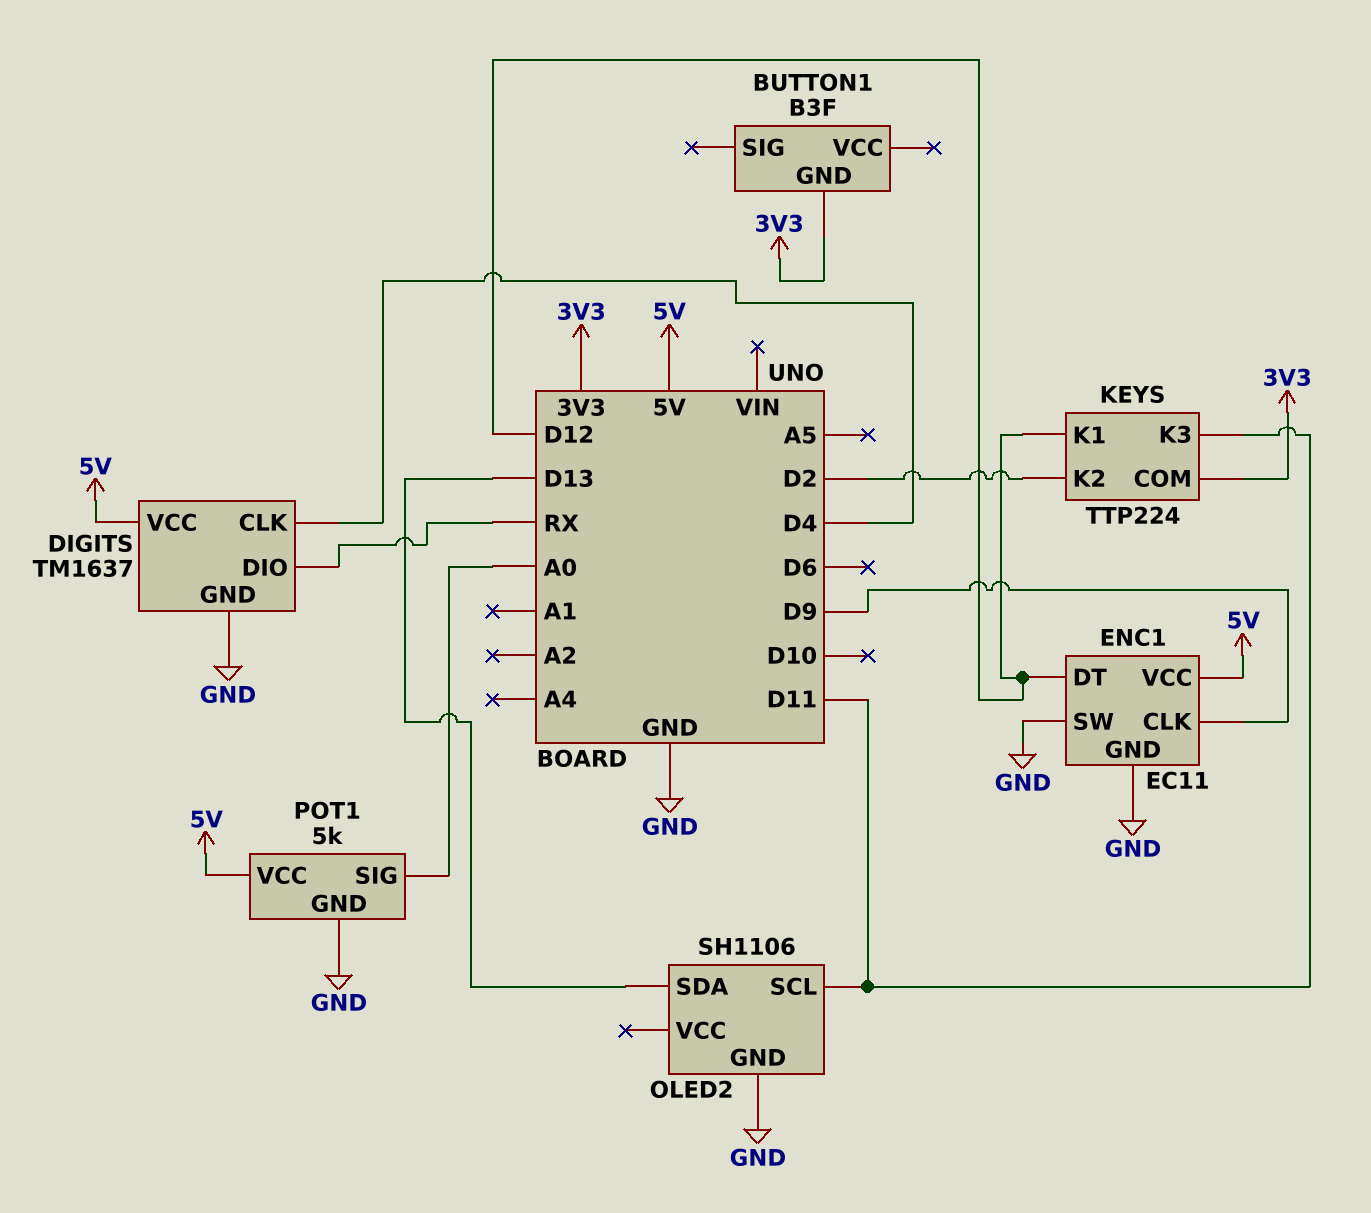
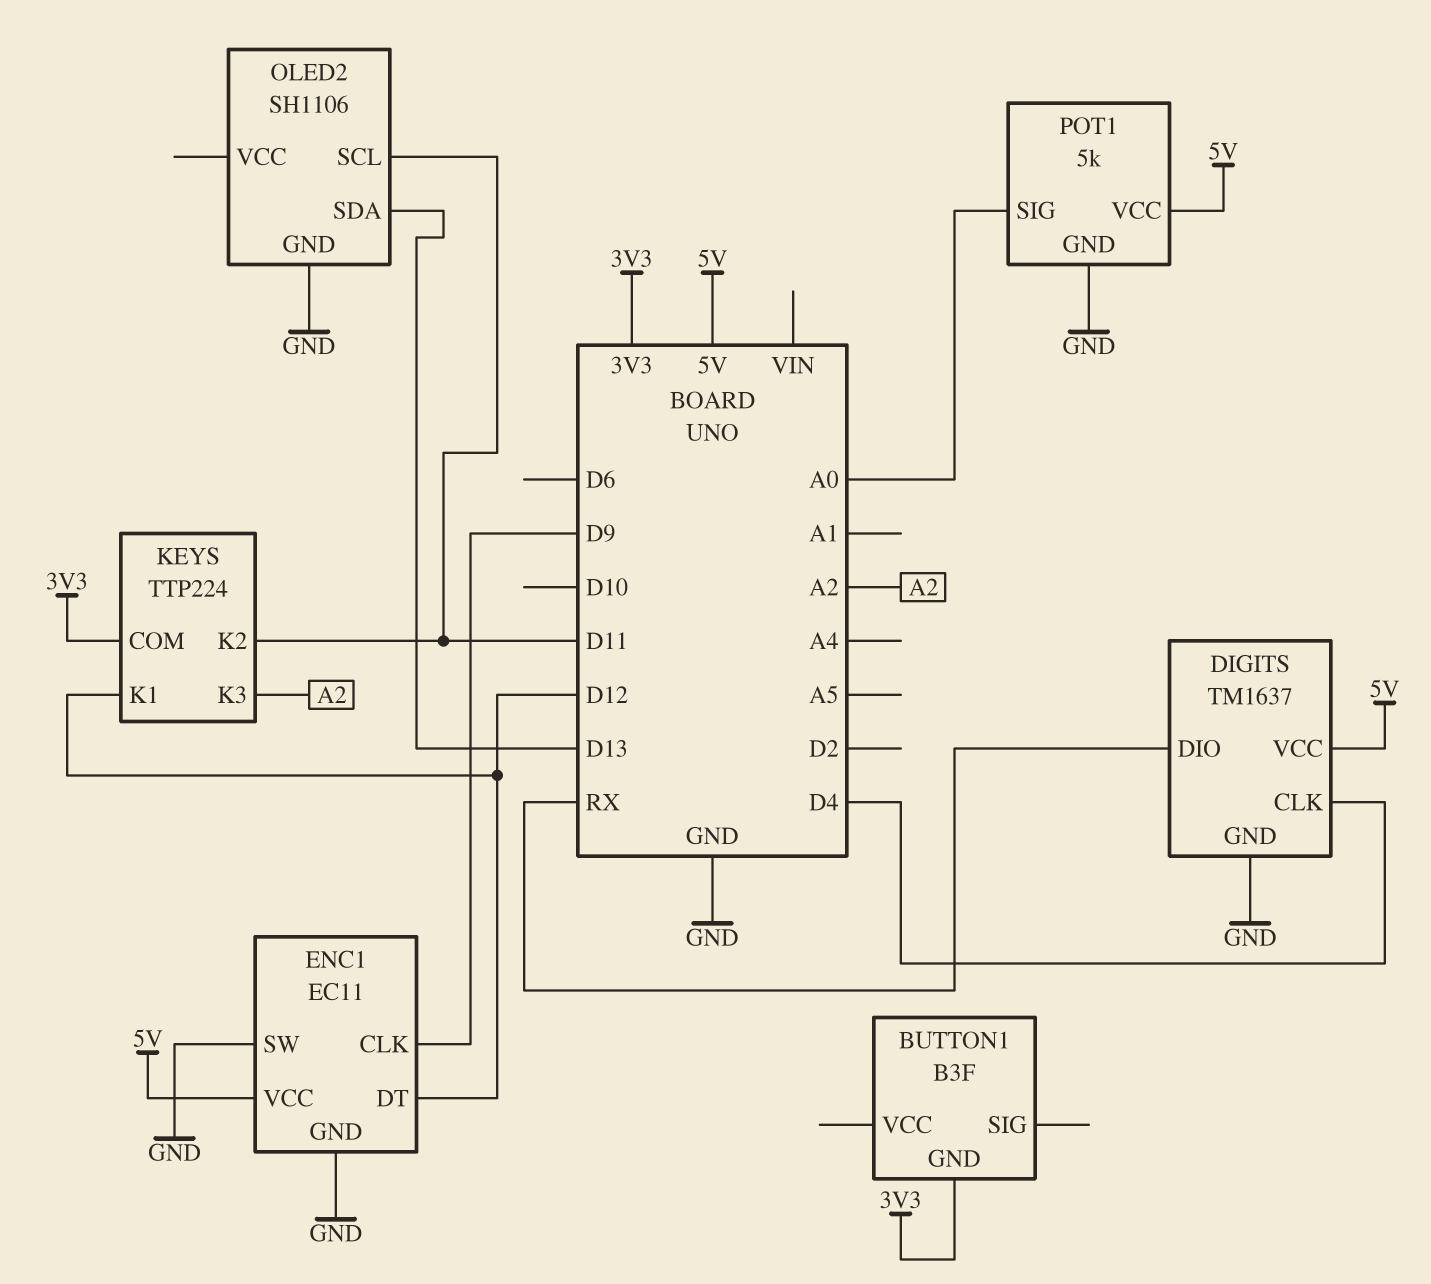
KEYS pin K2: D2 -> D11
KEYS pin K3: D11 -> A2

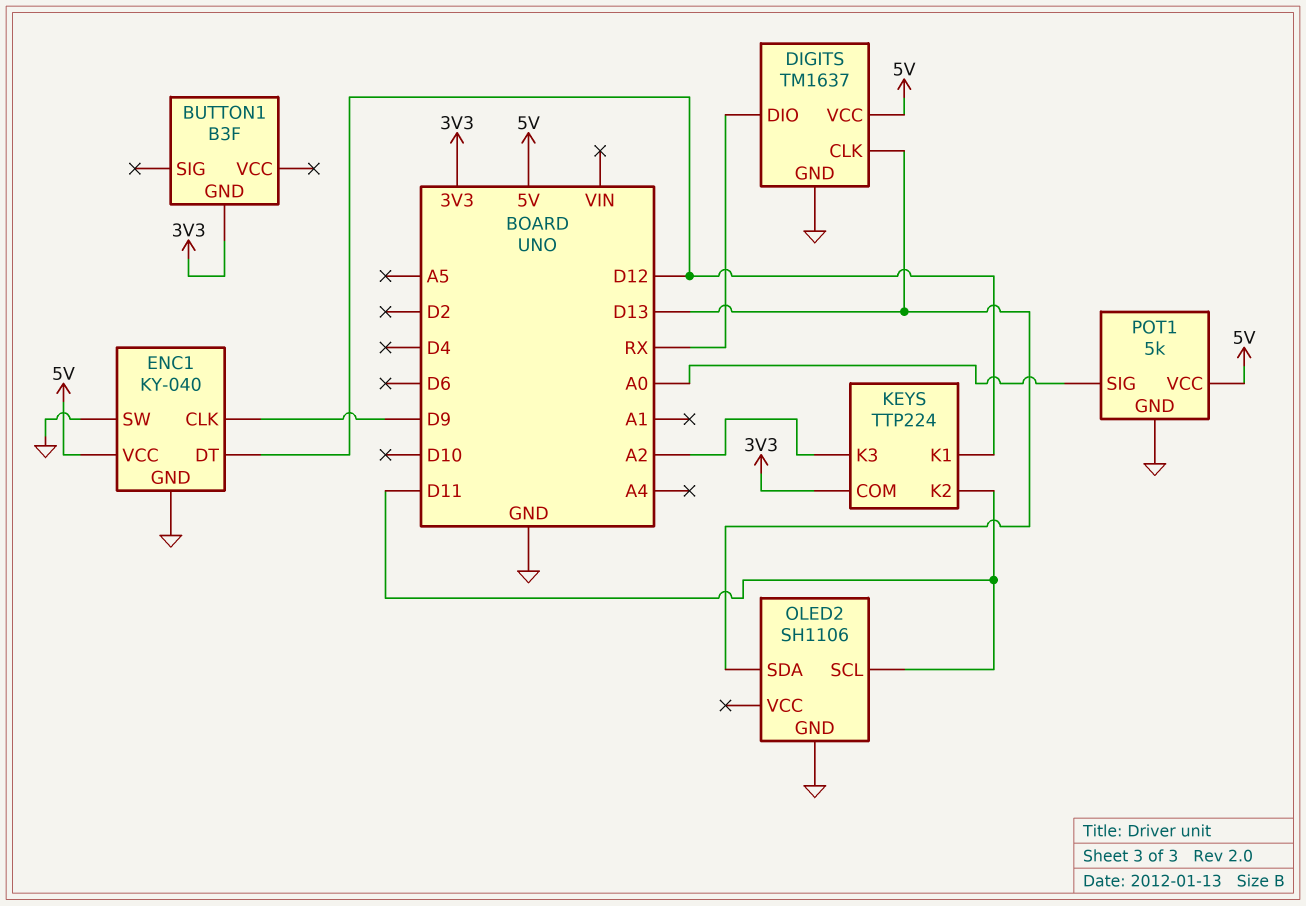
DIGITS pin CLK: D4 -> D13
ENC1: EC11 -> KY-040

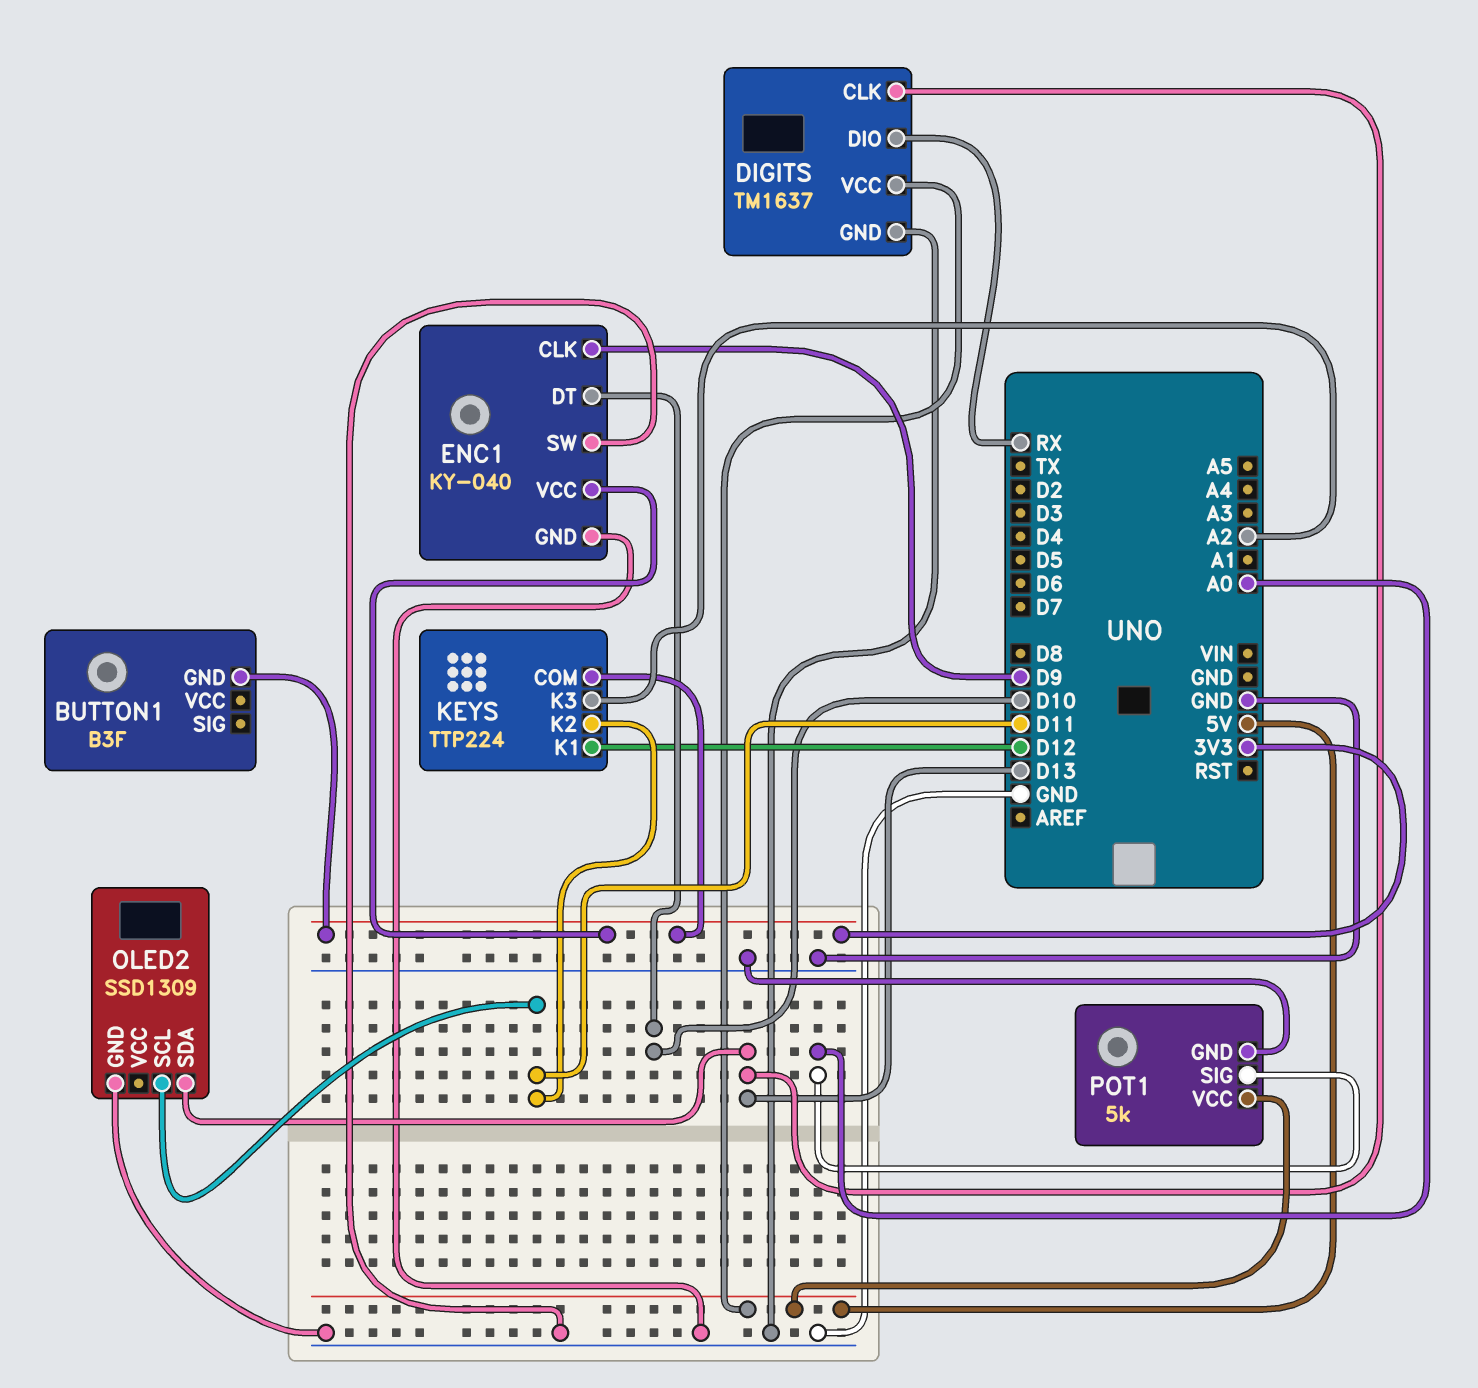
ENC1 pin DT: D12 -> D10
ENC1 pin VCC: 5V -> 3V3
OLED2: SH1106 -> SSD1309

